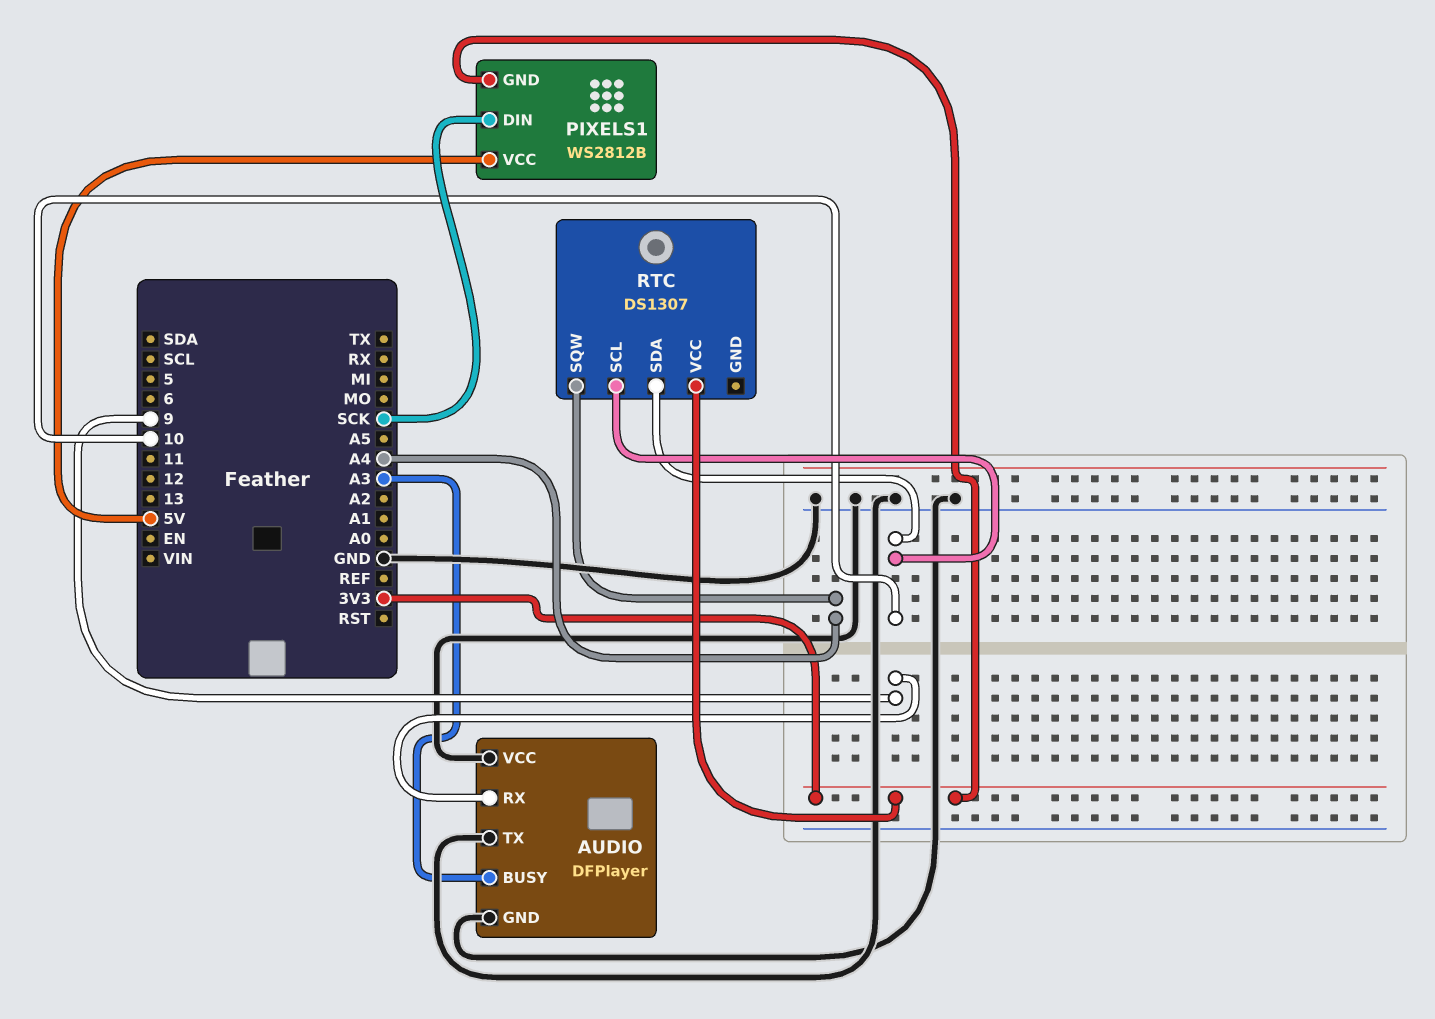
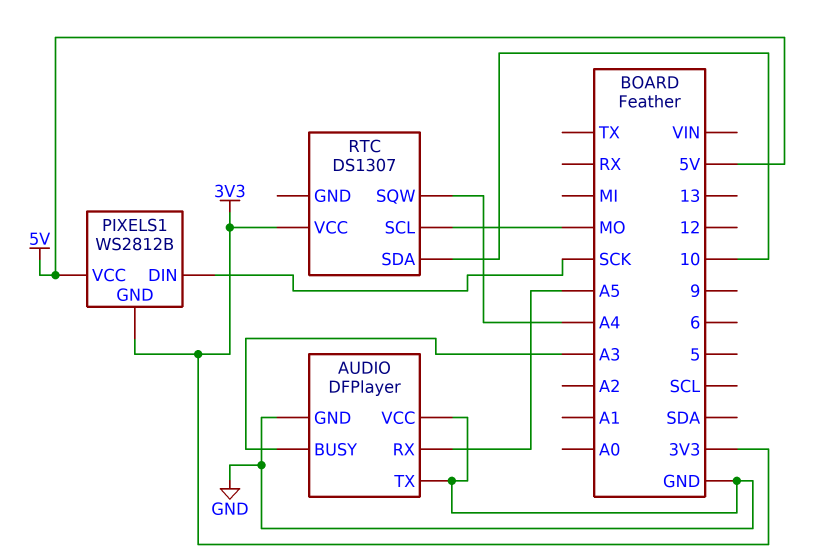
AUDIO pin RX: 9 -> A5
RTC pin SCL: 10 -> MO

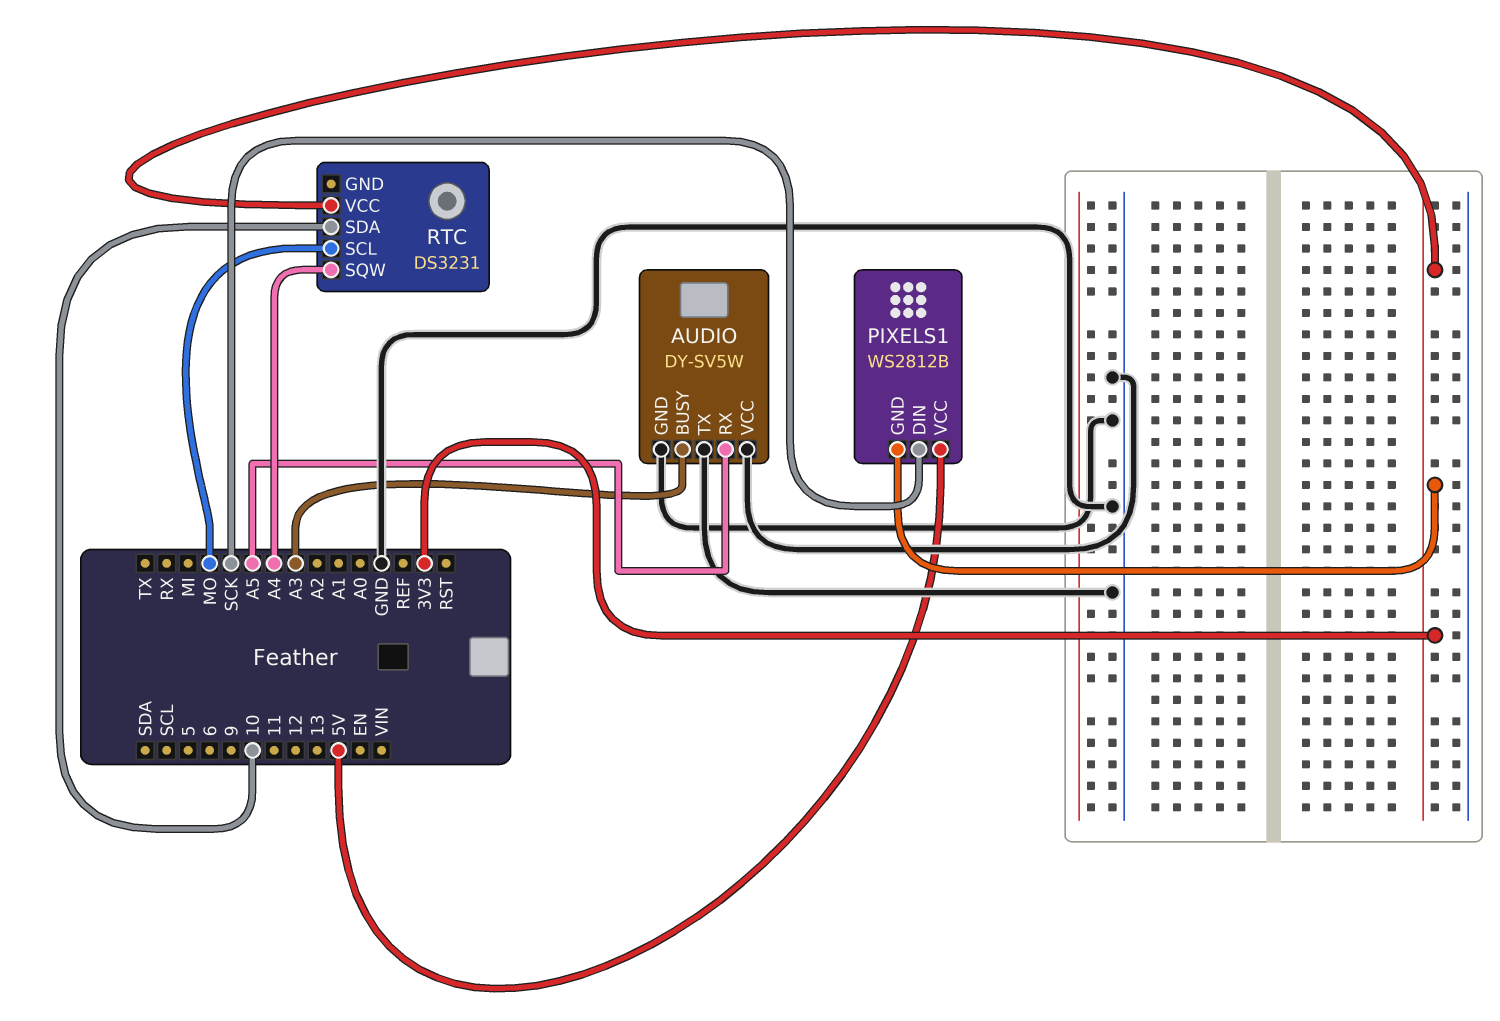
AUDIO: DFPlayer -> DY-SV5W
RTC: DS1307 -> DS3231

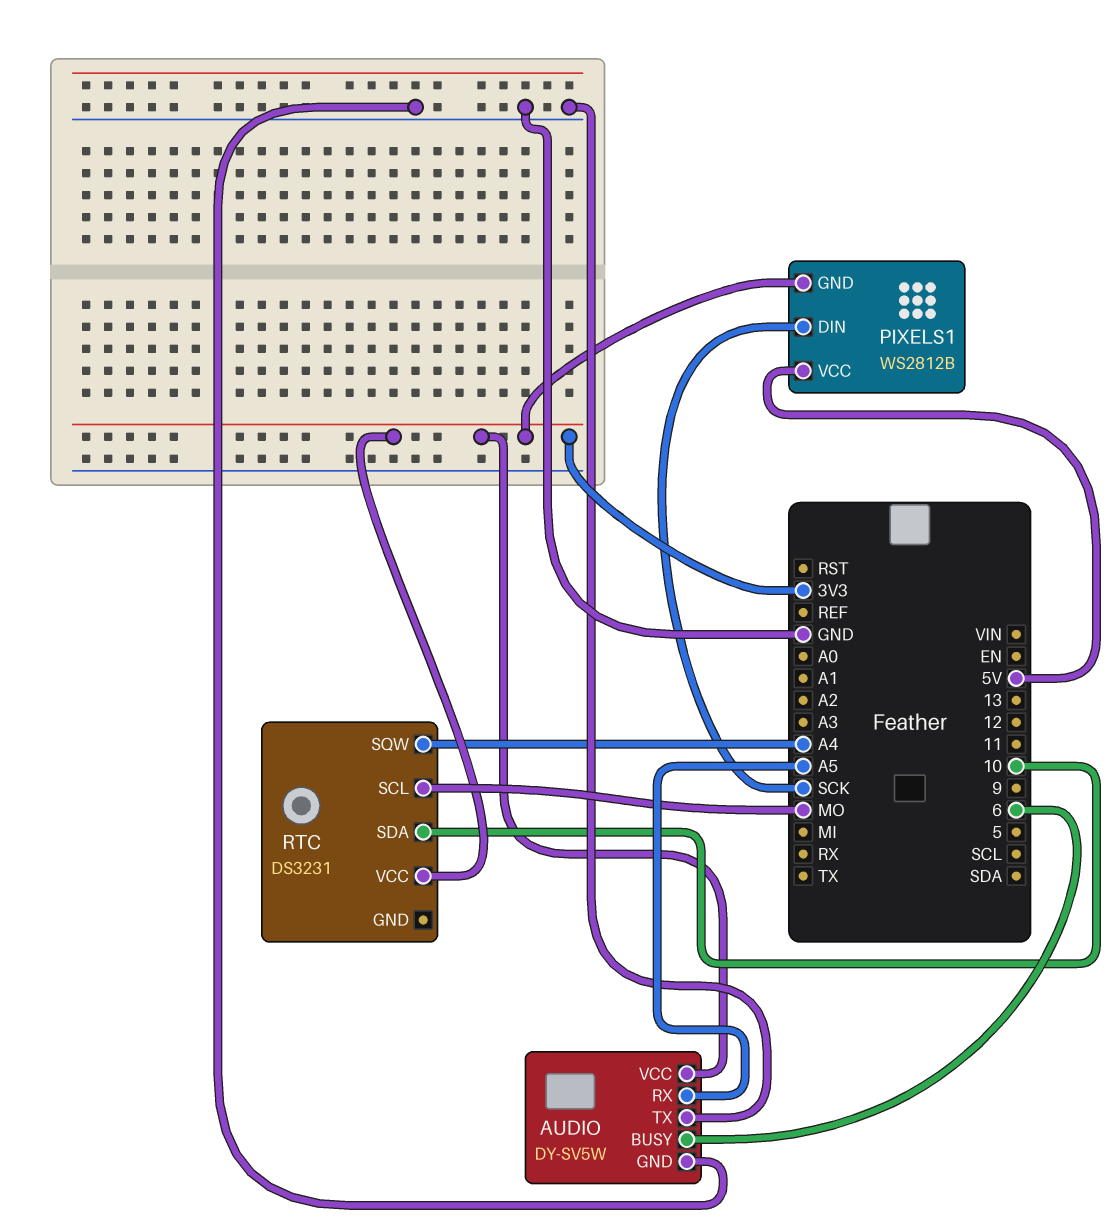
AUDIO pin BUSY: A3 -> 6
AUDIO pin VCC: GND -> 3V3

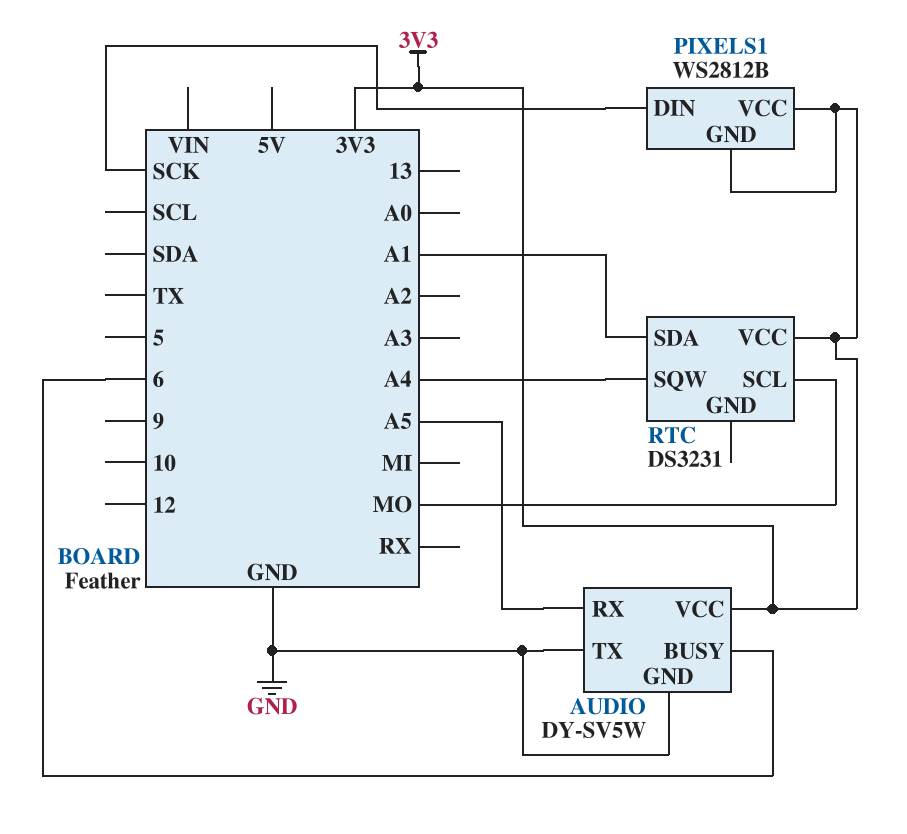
PIXELS1 pin VCC: 5V -> 3V3
RTC pin SDA: 10 -> A1

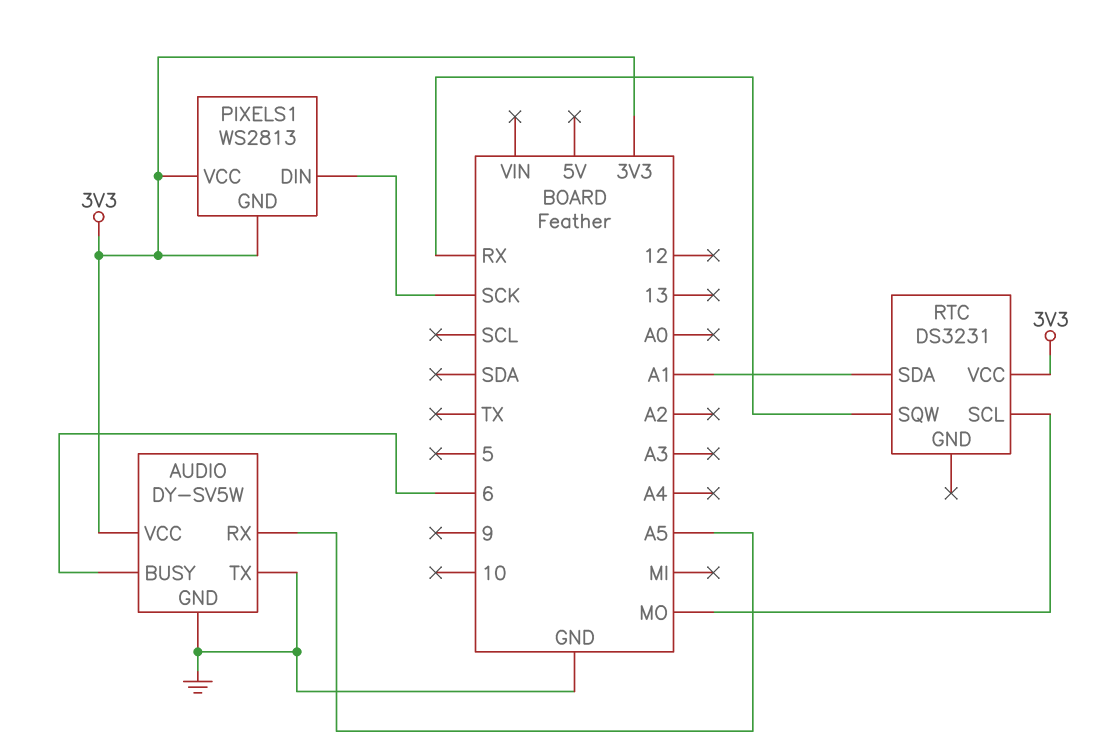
PIXELS1: WS2812B -> WS2813
RTC pin SQW: A4 -> RX

